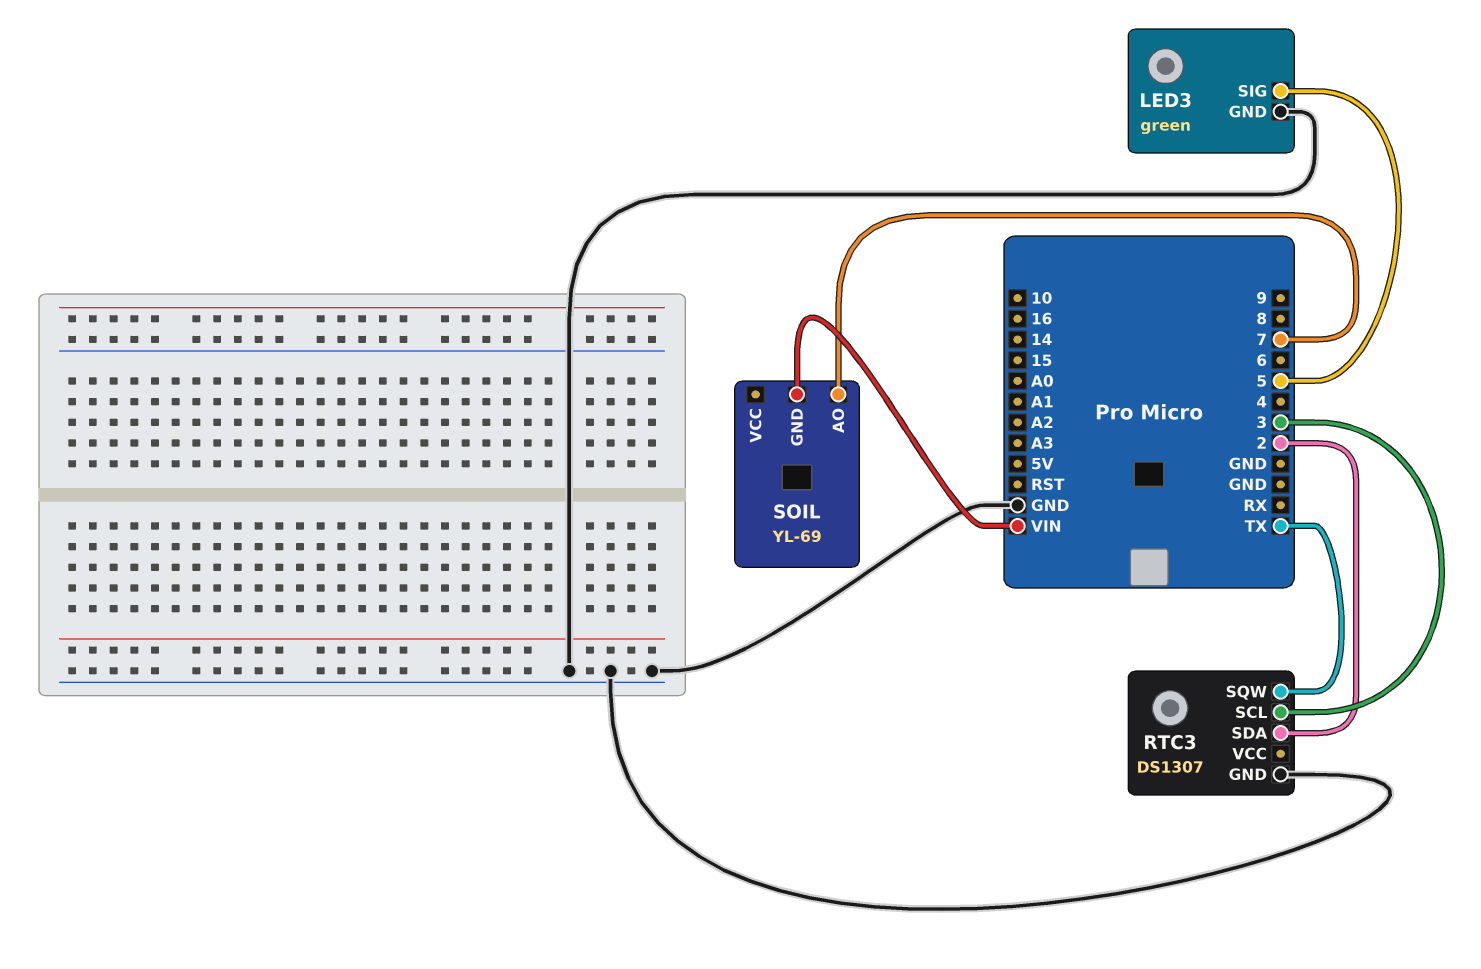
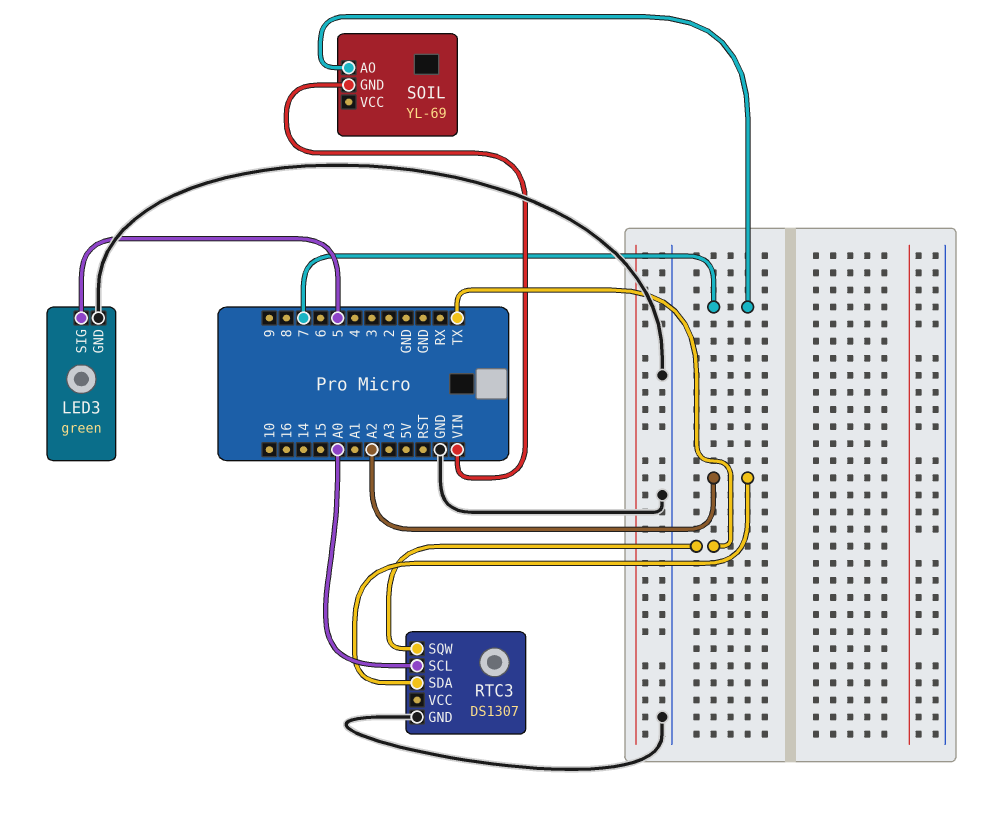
RTC3 pin SCL: 3 -> A0
RTC3 pin SDA: 2 -> A2

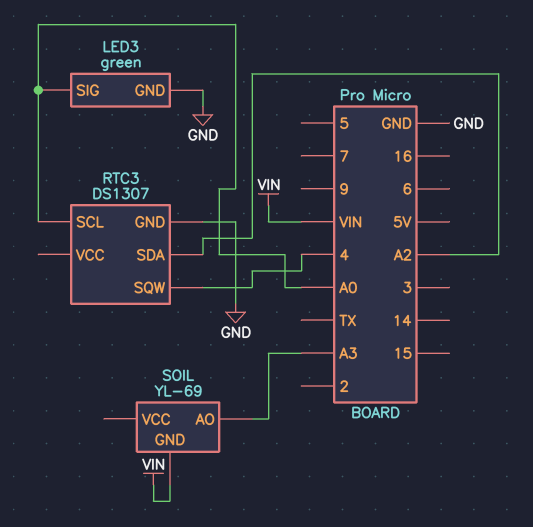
LED3 pin SIG: 5 -> A0
RTC3 pin SQW: TX -> 4
SOIL pin AO: 7 -> A3

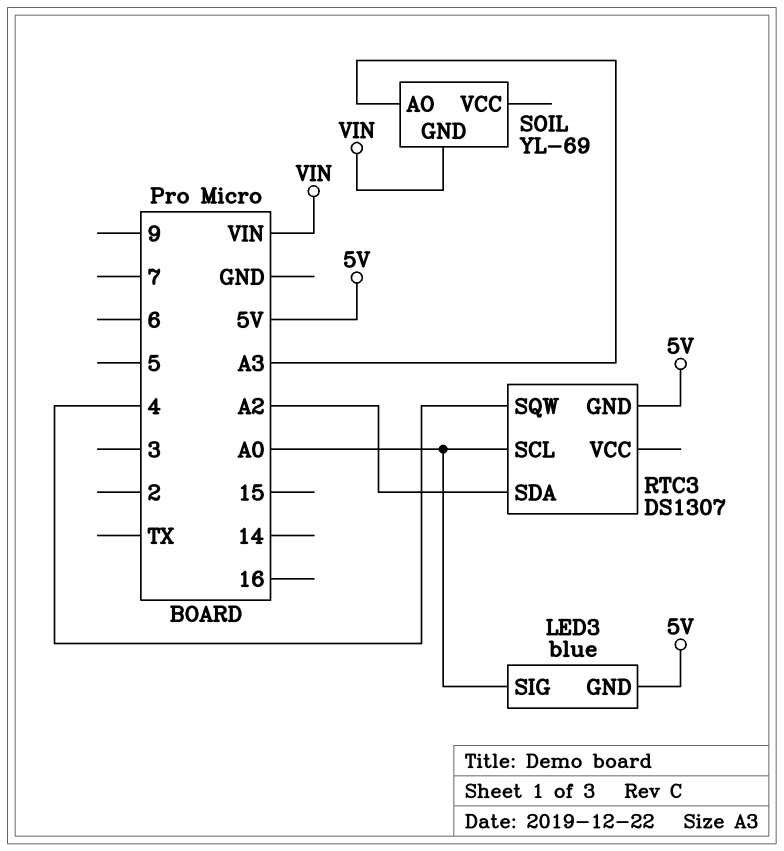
LED3: green -> blue
LED3 pin GND: GND -> 5V
RTC3 pin GND: GND -> 5V

